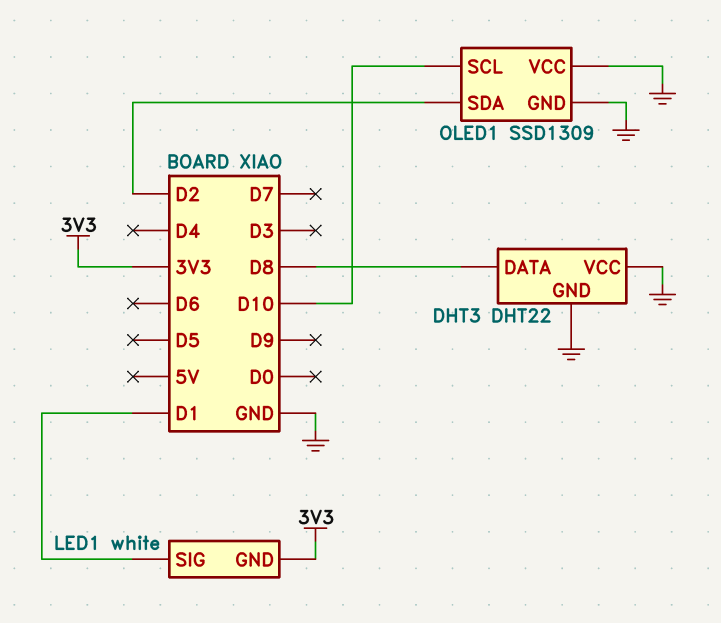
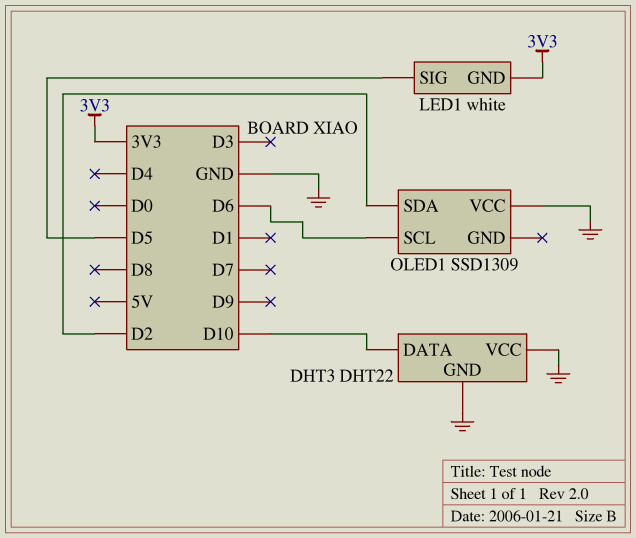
DHT3 pin DATA: D8 -> D10
LED1 pin SIG: D1 -> D5
OLED1 pin GND: GND -> none
OLED1 pin SCL: D10 -> D6

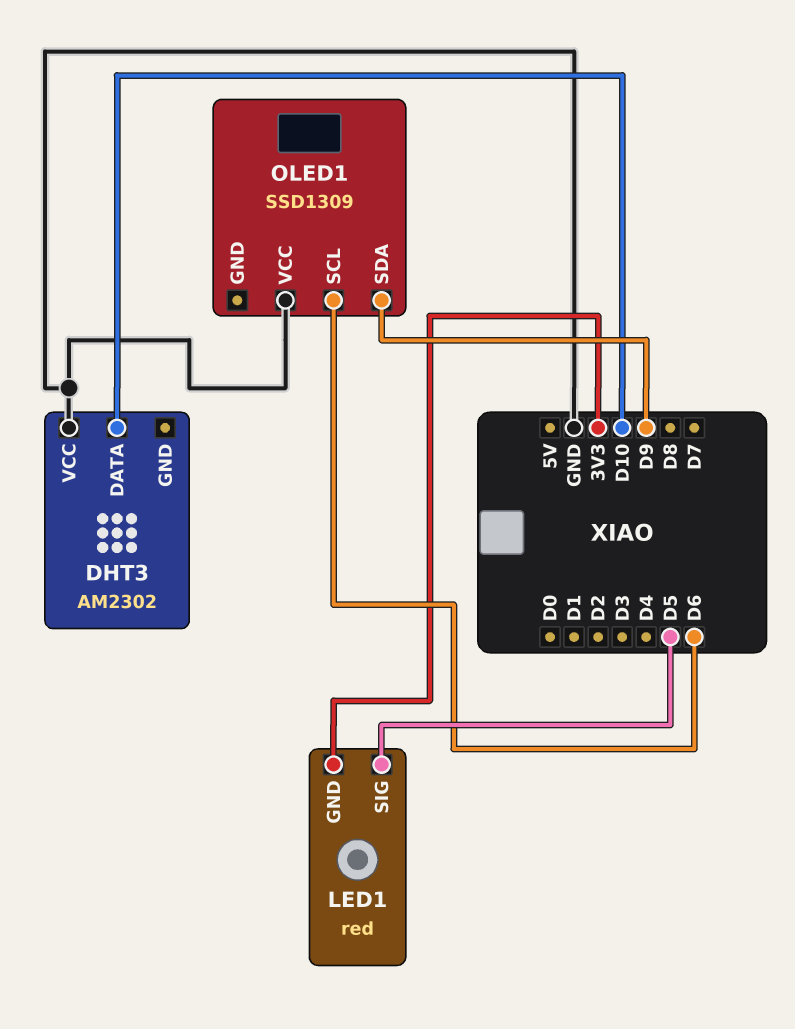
DHT3: DHT22 -> AM2302
DHT3 pin GND: GND -> none
LED1: white -> red
OLED1 pin SDA: D2 -> D9

